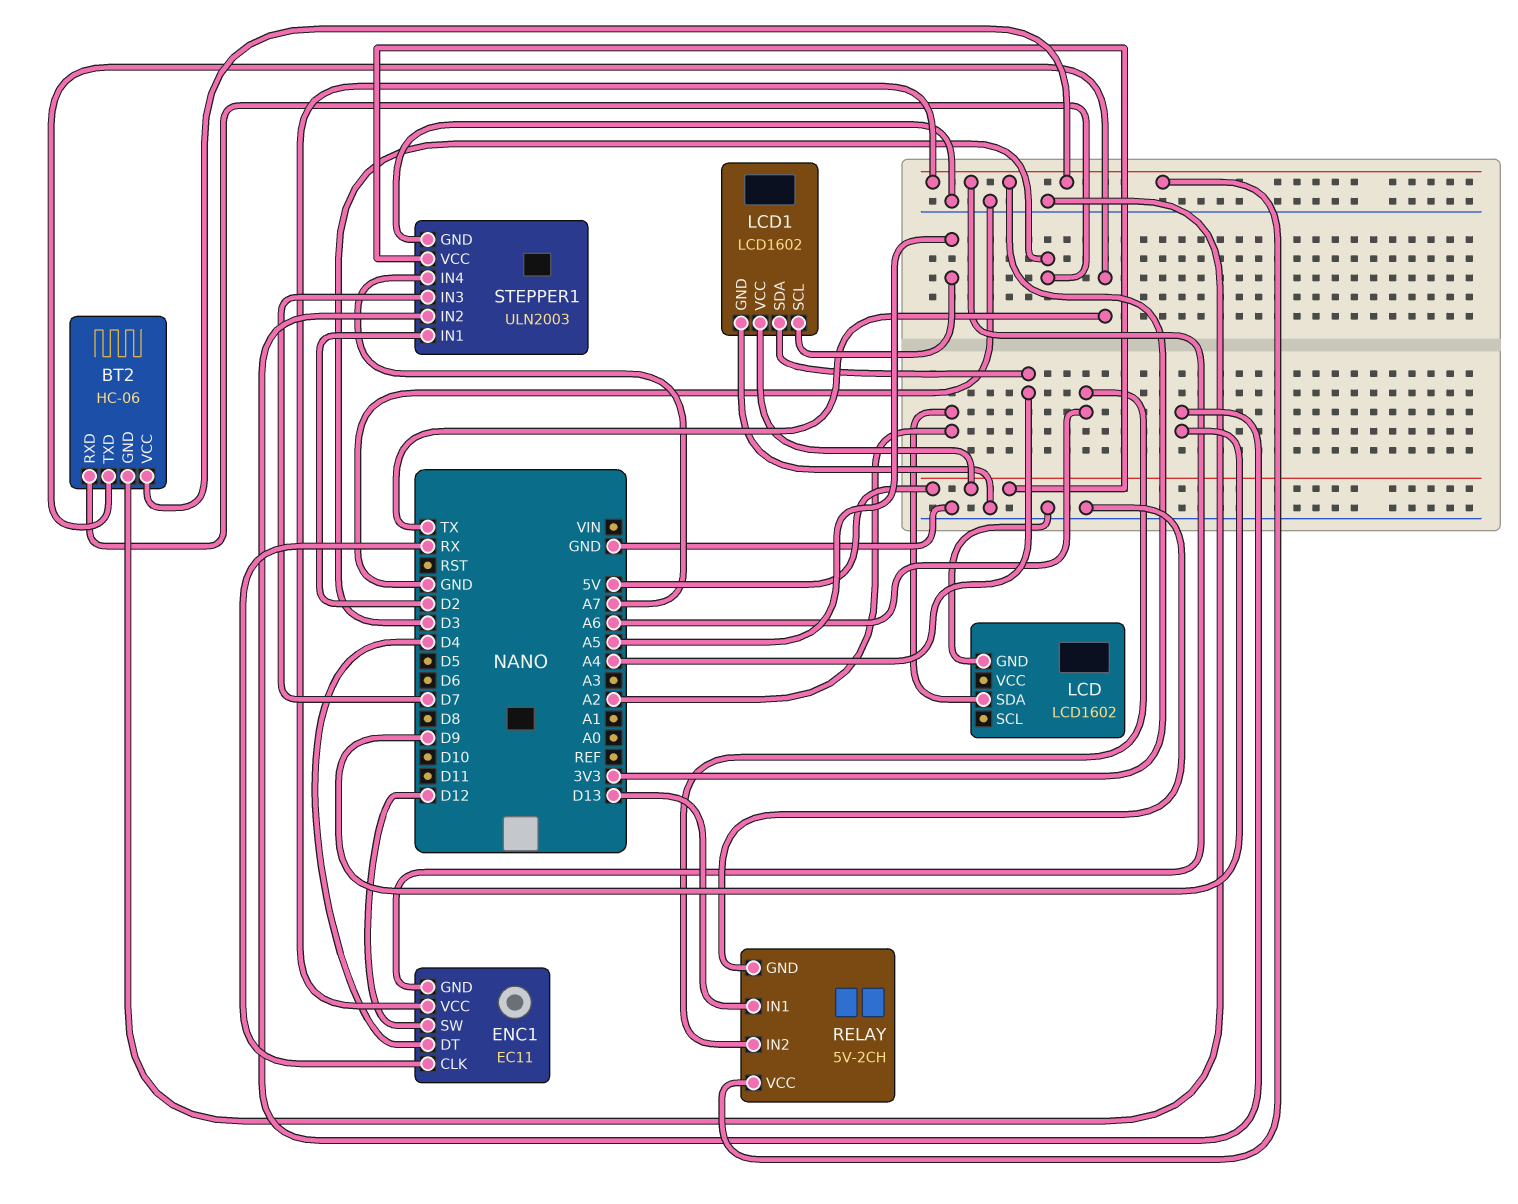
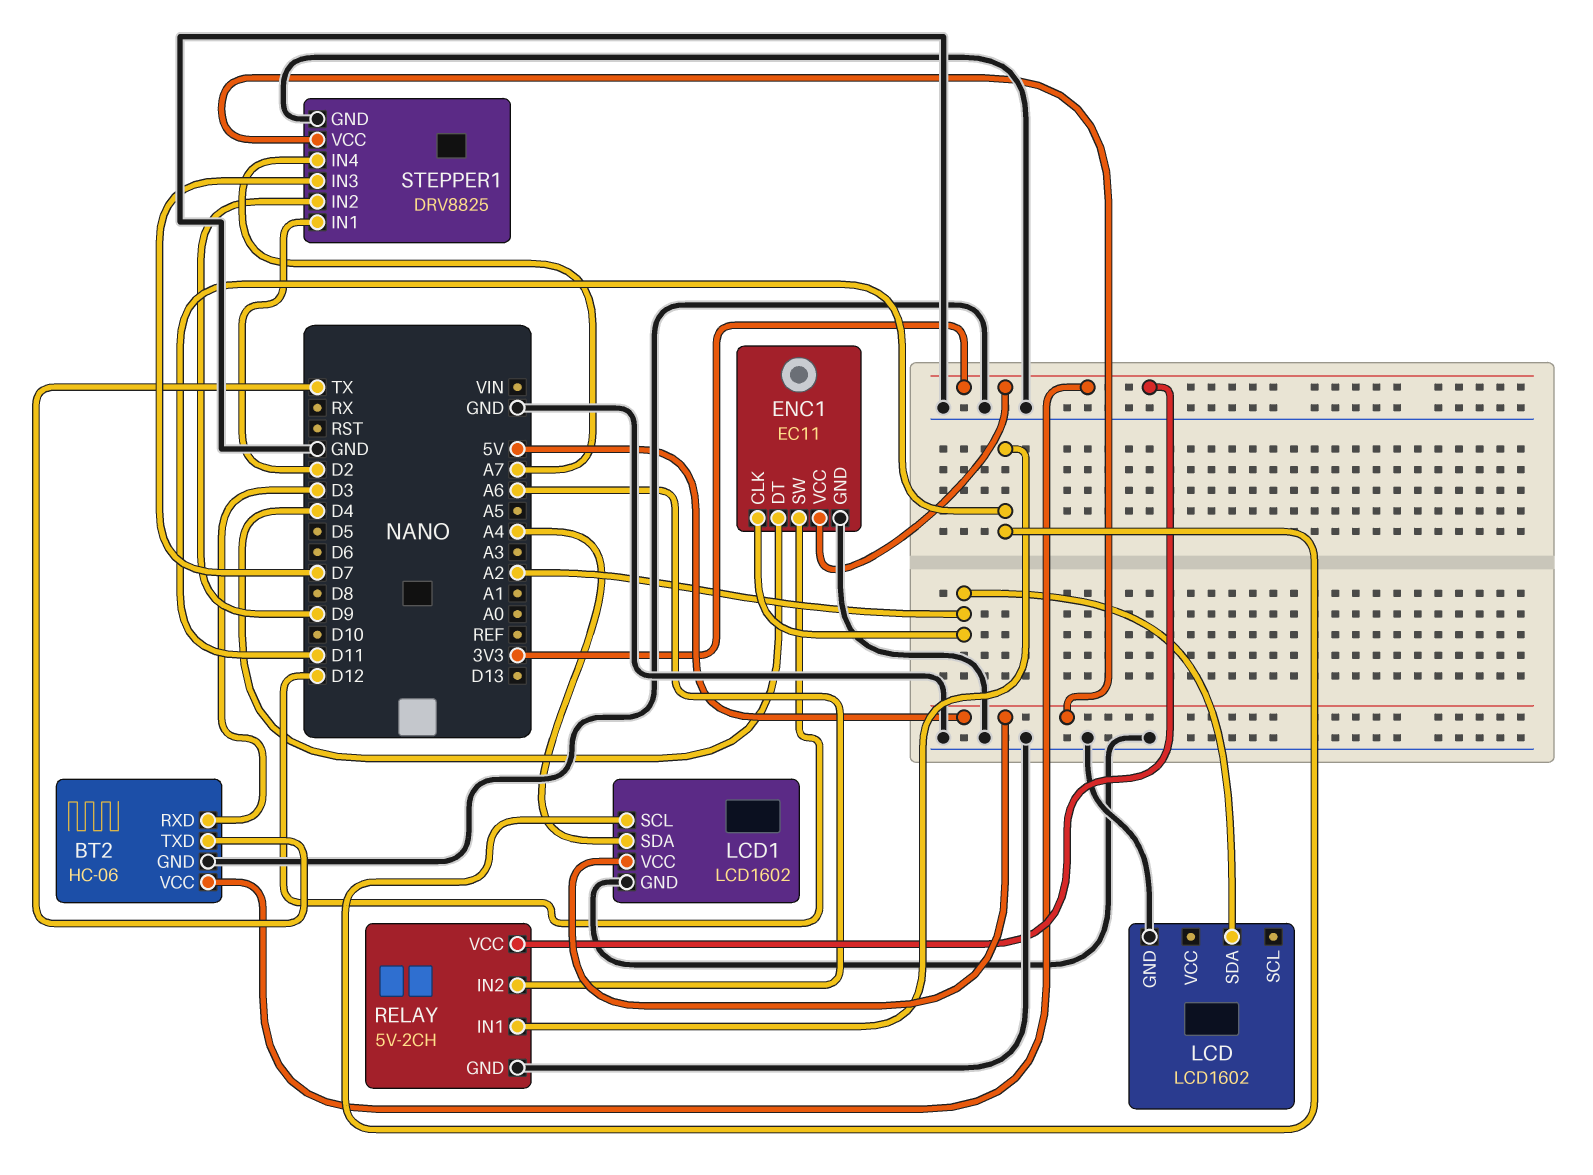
ENC1 pin CLK: RX -> A2
ENC1 pin GND: 3V3 -> GND
LCD1 pin SCL: A5 -> D11
RELAY pin IN1: D13 -> D11
STEPPER1: ULN2003 -> DRV8825

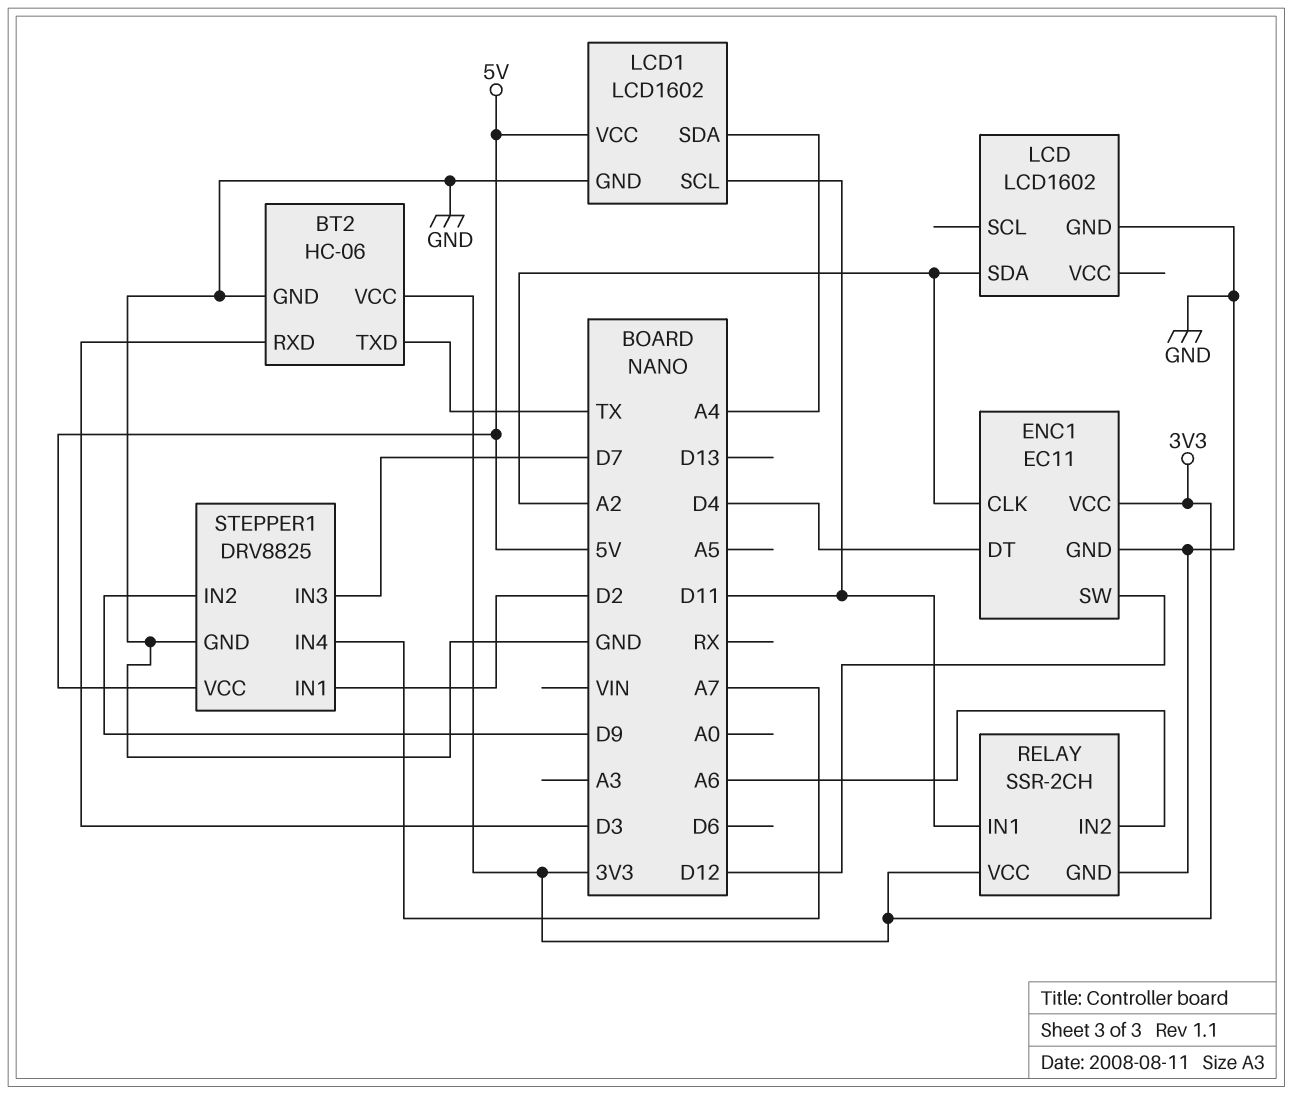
RELAY: 5V-2CH -> SSR-2CH

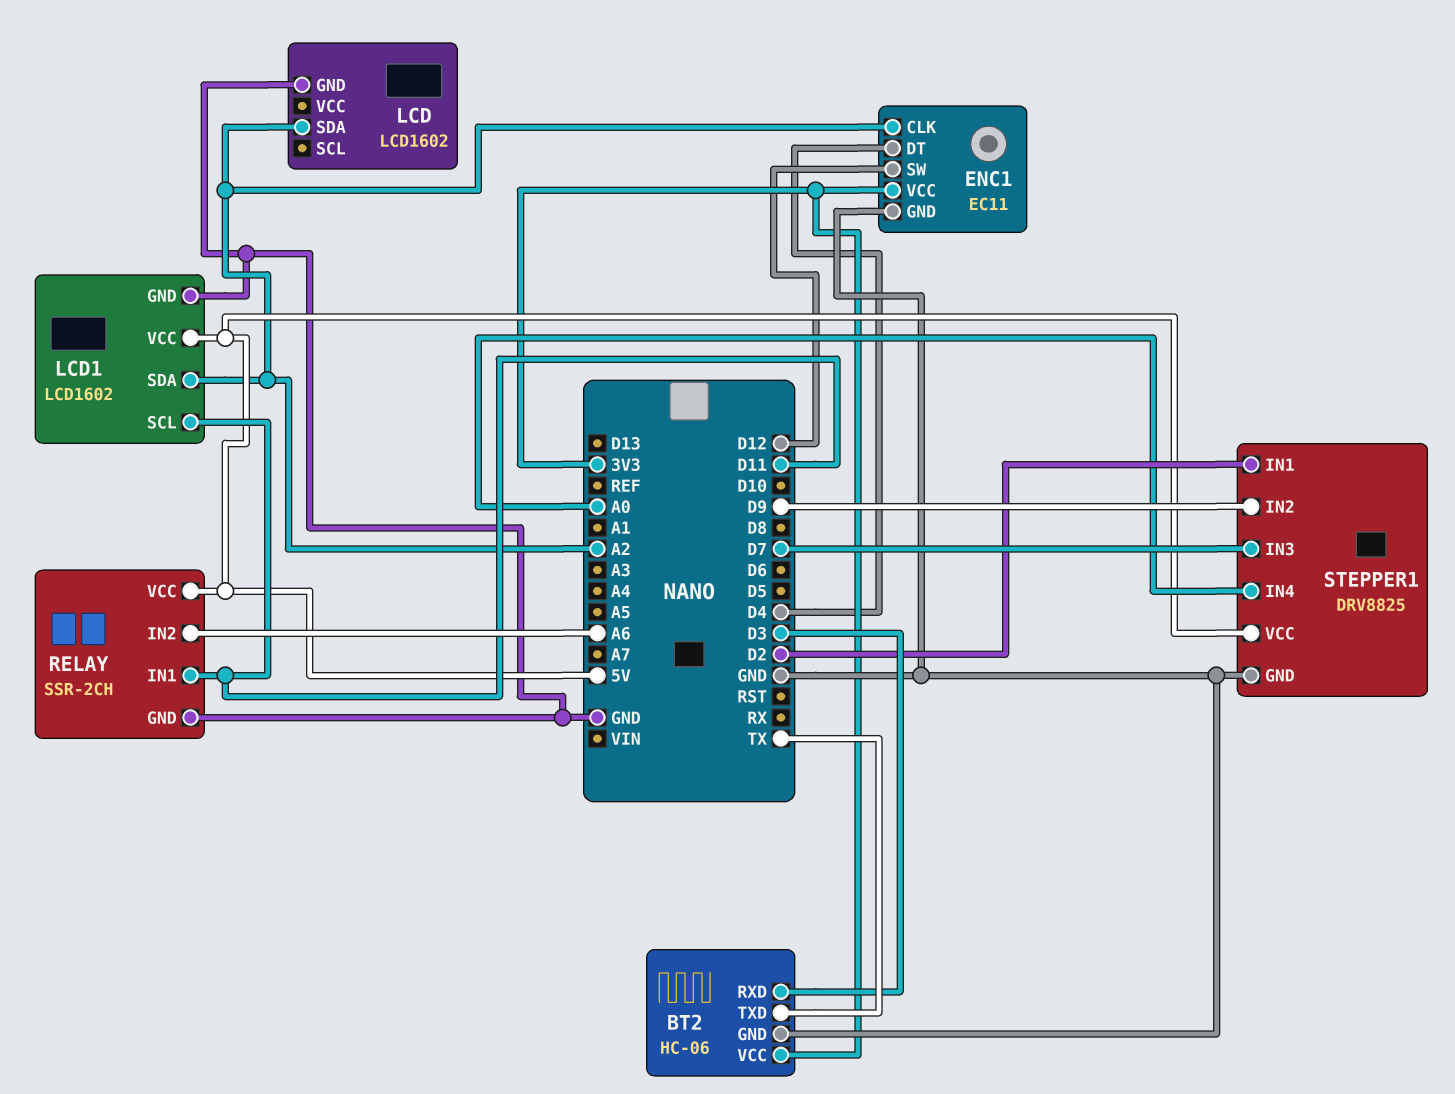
LCD1 pin SDA: A4 -> A2
RELAY pin VCC: 3V3 -> 5V
STEPPER1 pin IN4: A7 -> A0

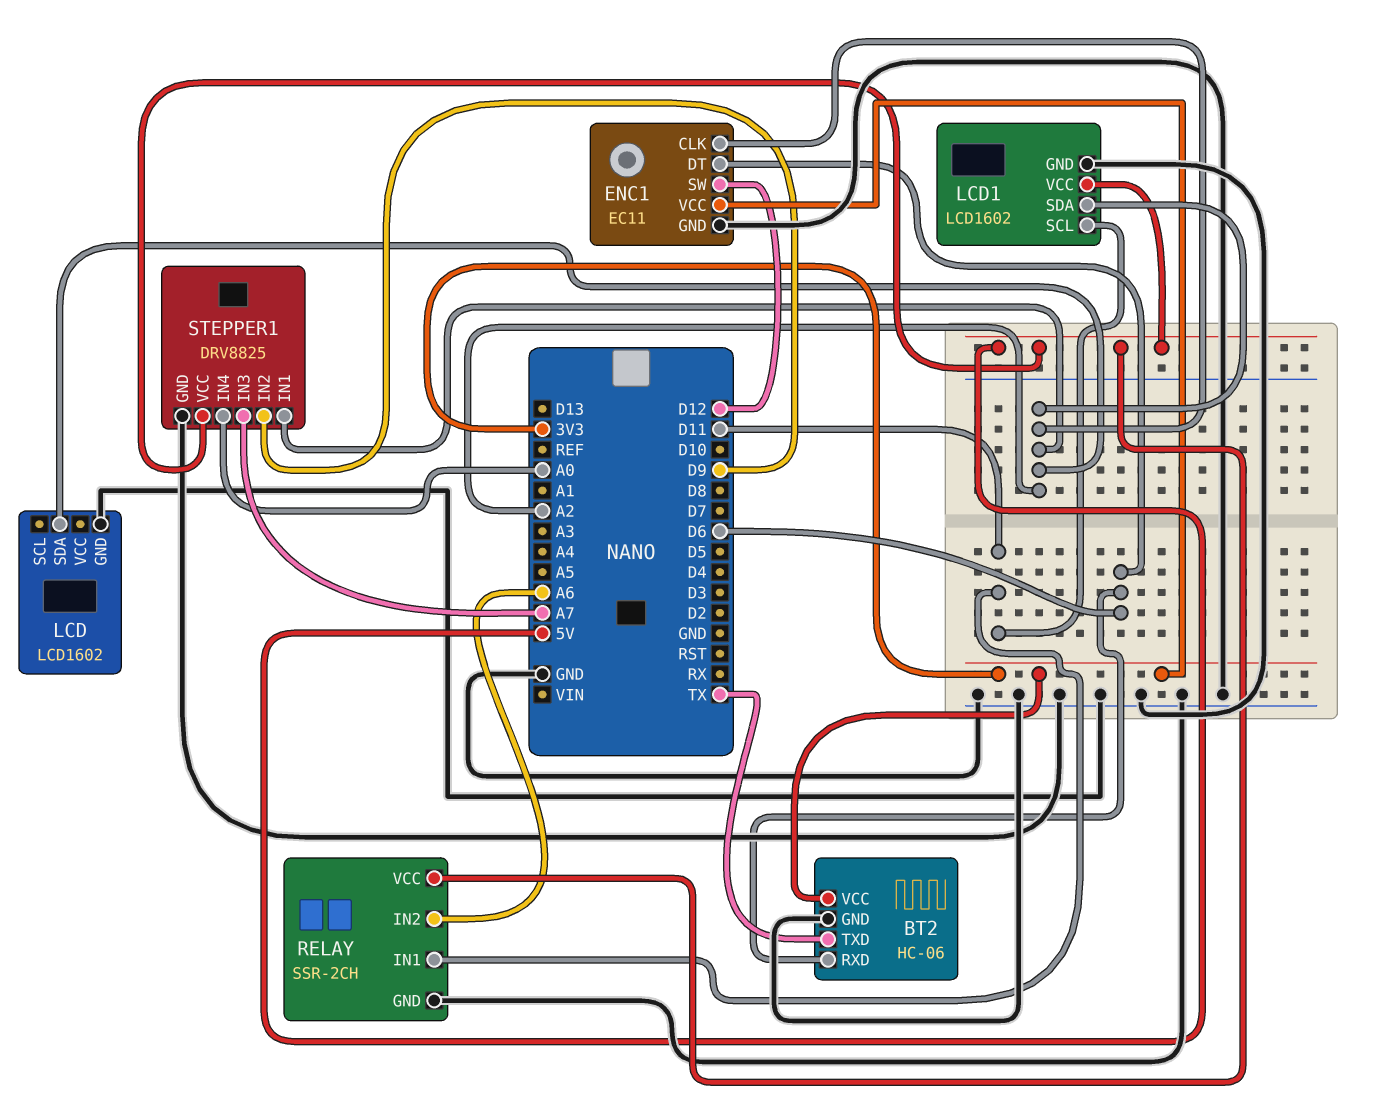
BT2 pin RXD: D3 -> D6
ENC1 pin DT: D4 -> D6
STEPPER1 pin IN1: D2 -> A2
STEPPER1 pin IN3: D7 -> A7

